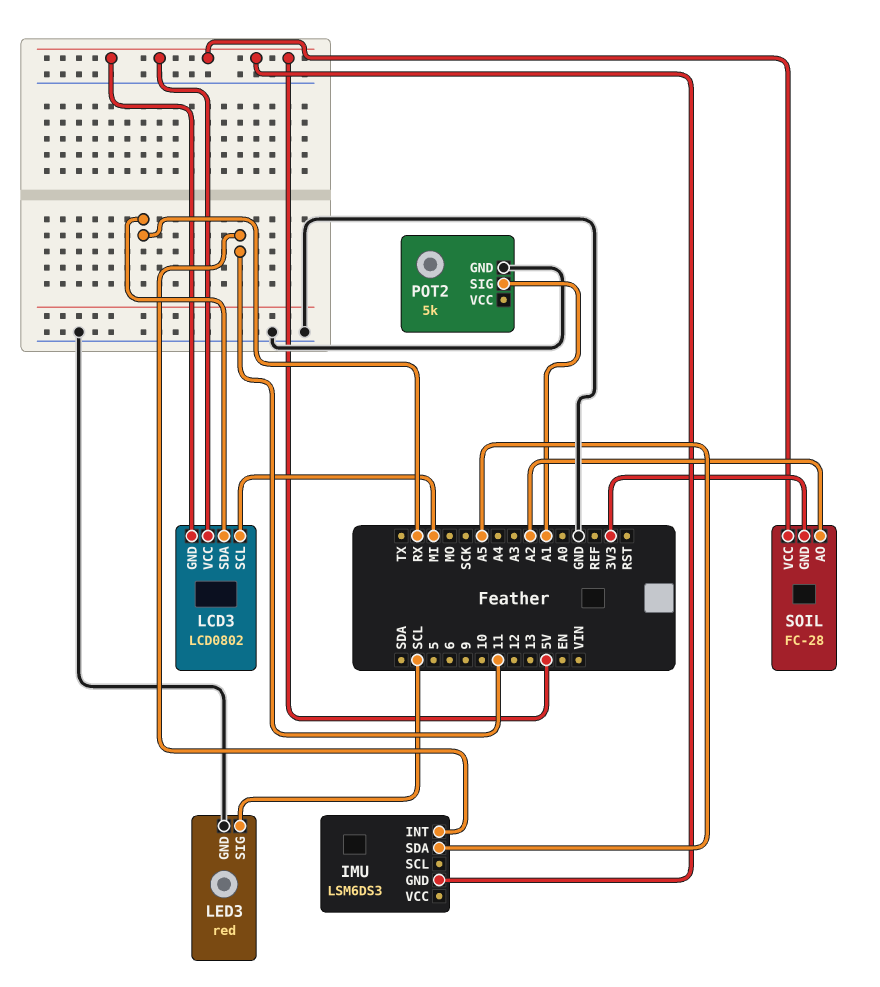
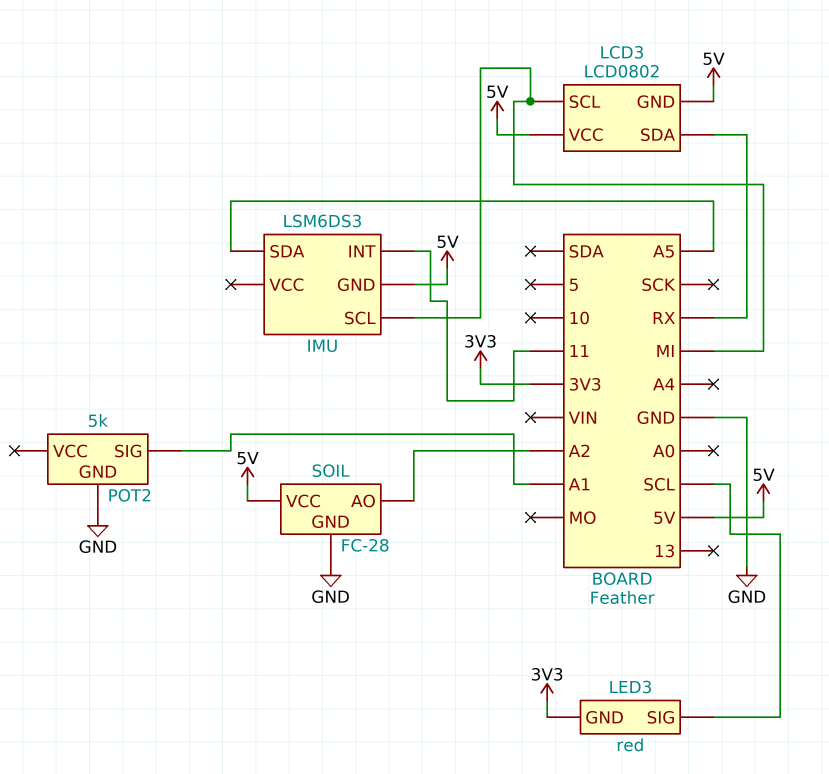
IMU pin SCL: none -> MI
LED3 pin GND: GND -> 3V3
SOIL pin GND: 3V3 -> GND

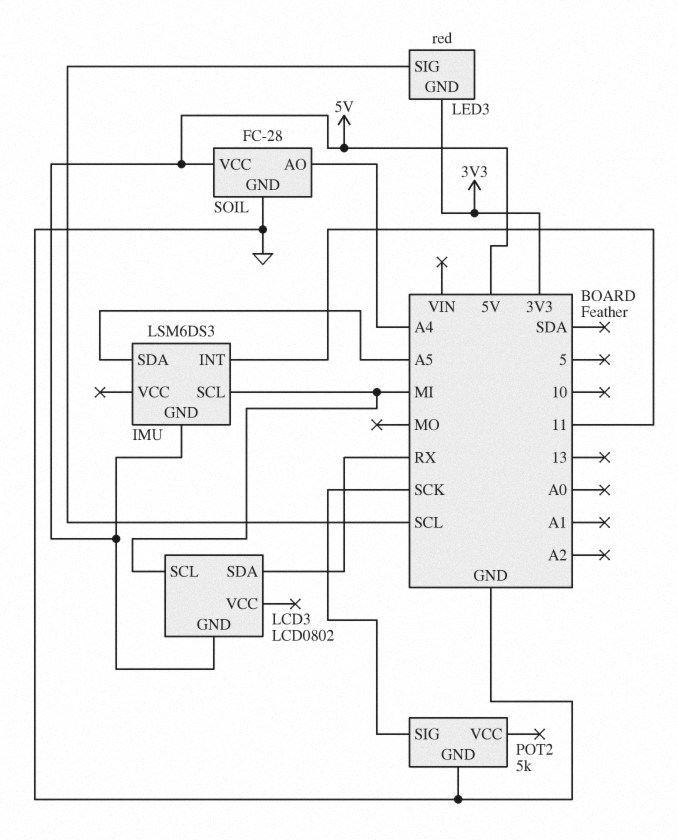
LCD3 pin VCC: 5V -> none
POT2 pin SIG: A1 -> SCK
SOIL pin AO: A2 -> A4

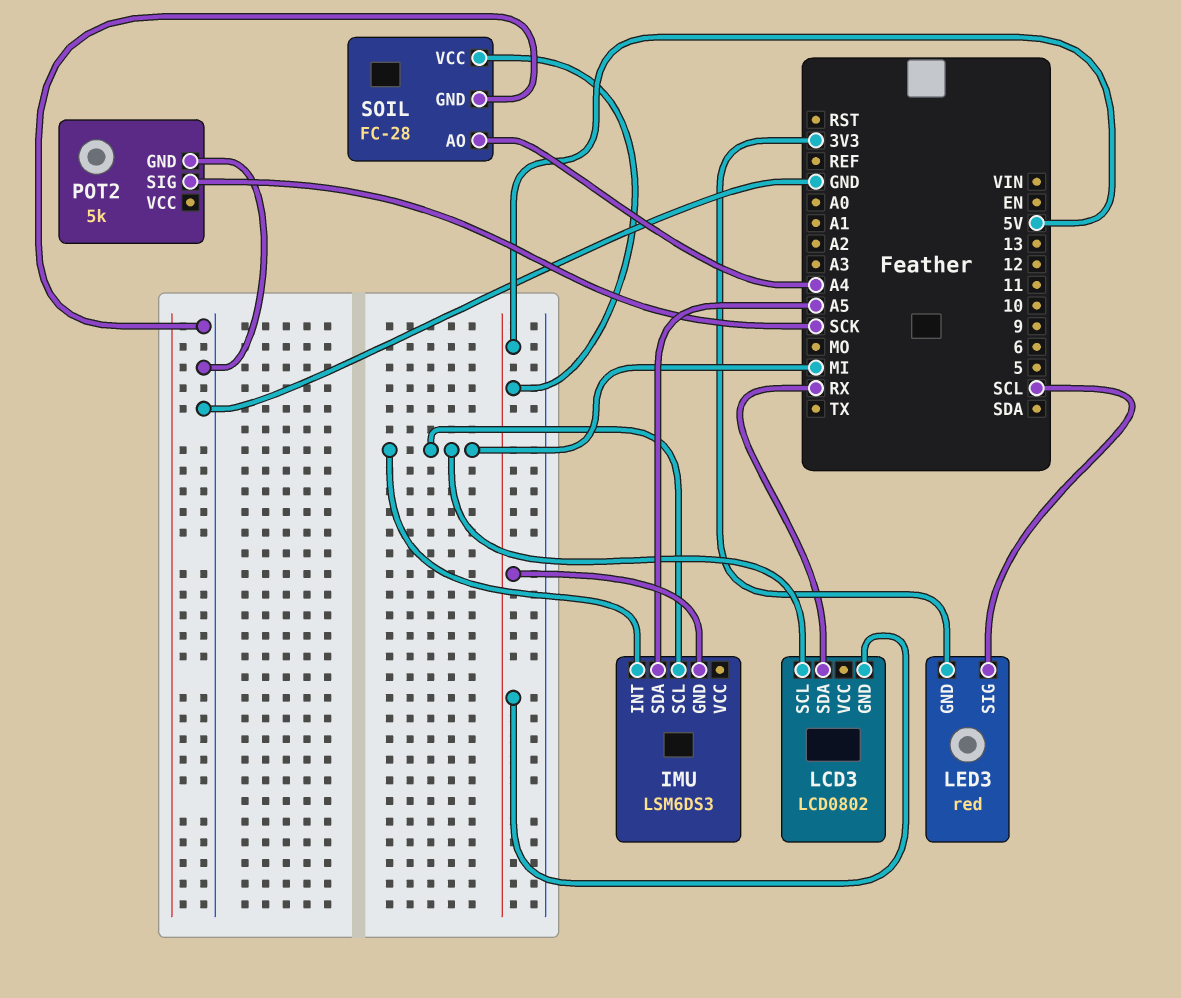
IMU pin INT: 11 -> MI

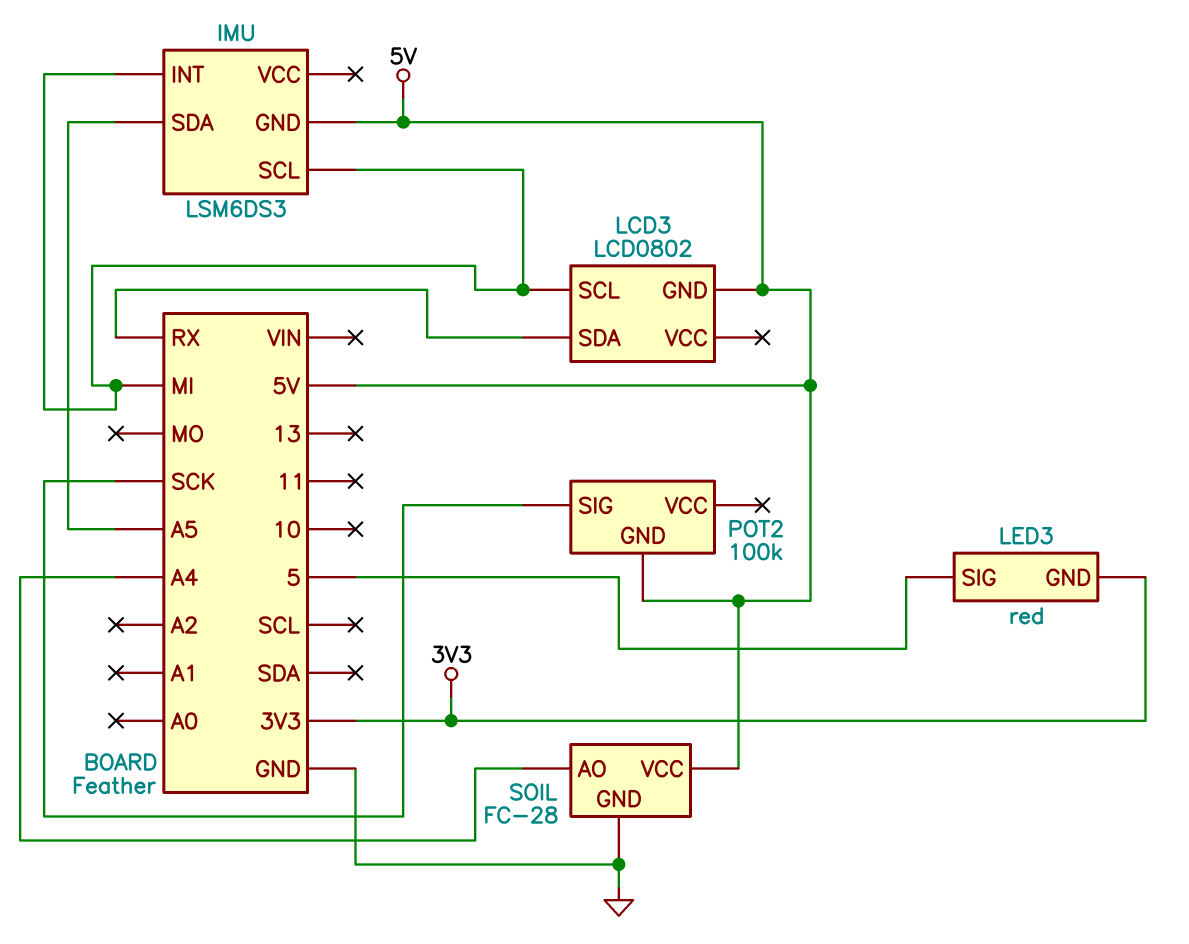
LED3 pin SIG: SCL -> 5
POT2: 5k -> 100k
POT2 pin GND: GND -> 5V

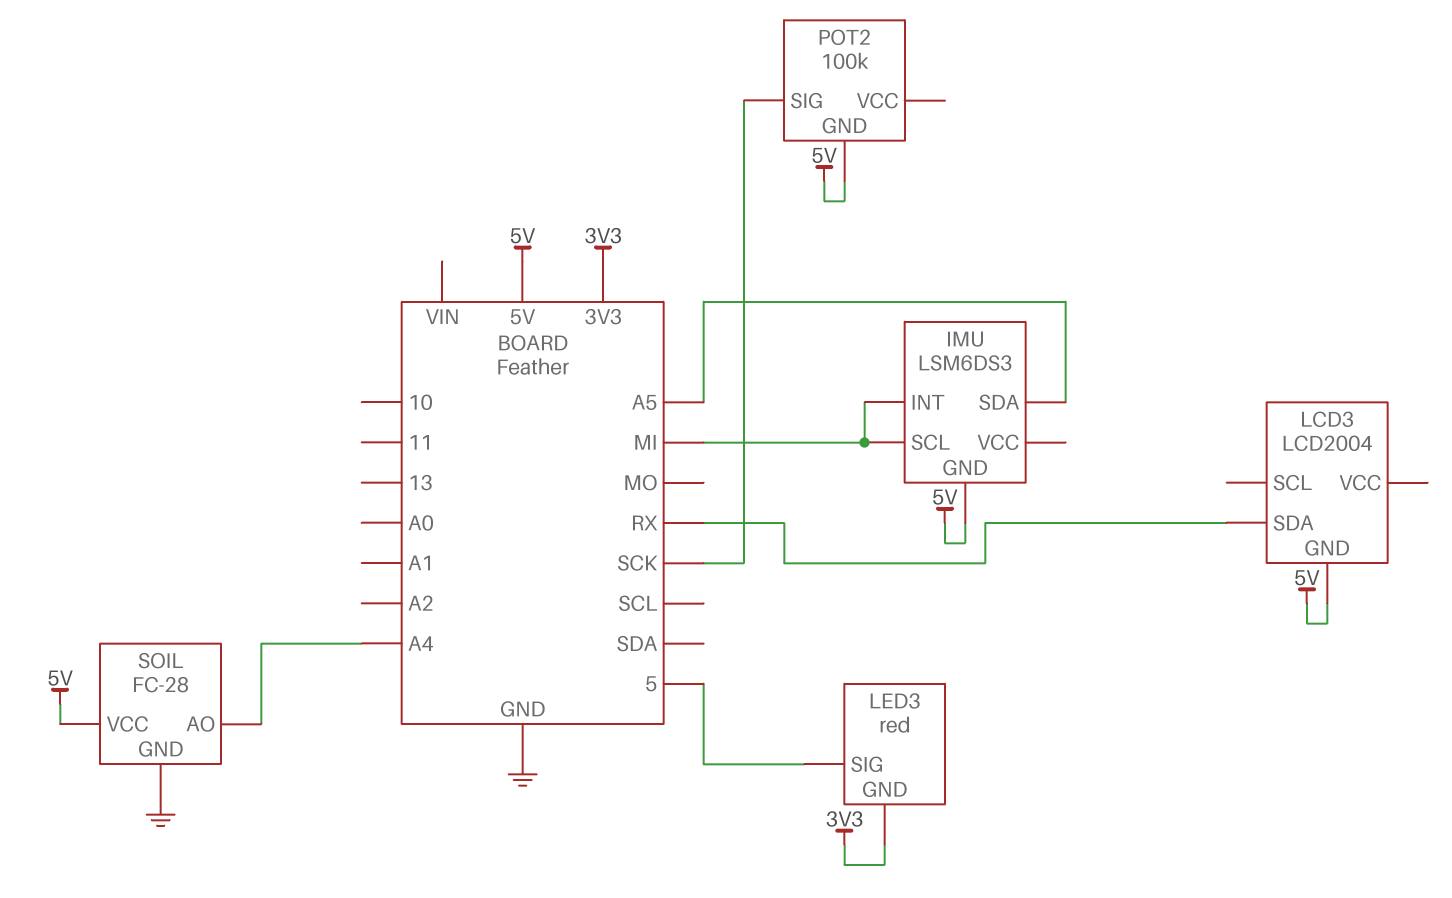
LCD3: LCD0802 -> LCD2004
LCD3 pin SCL: MI -> none

